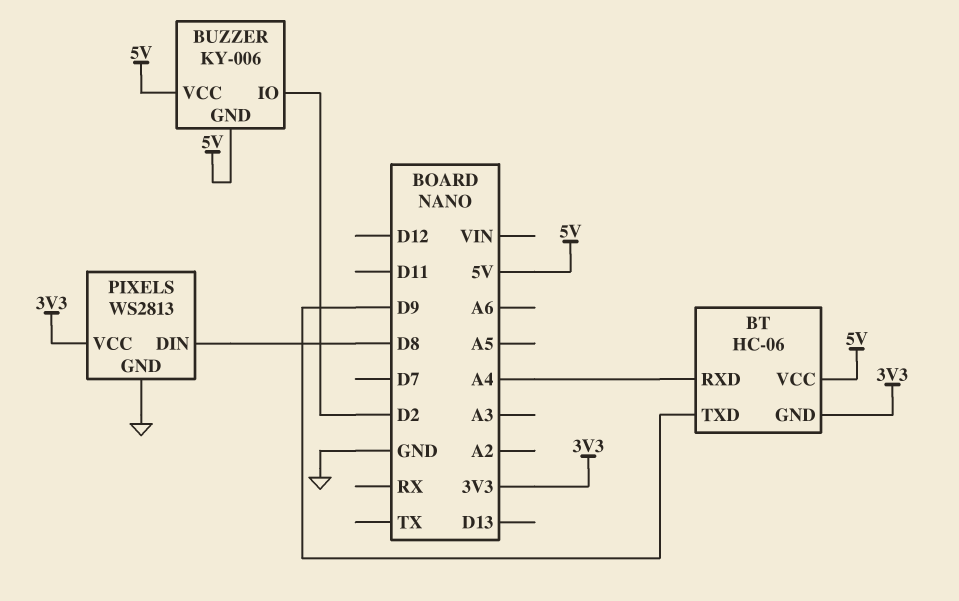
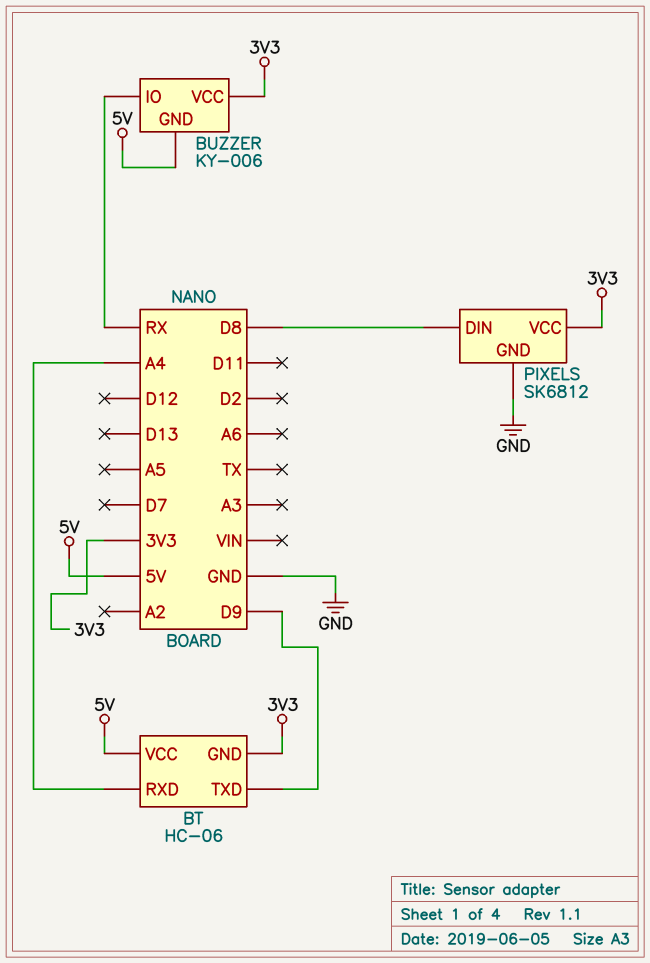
BUZZER pin IO: D2 -> RX
BUZZER pin VCC: 5V -> 3V3
PIXELS: WS2813 -> SK6812

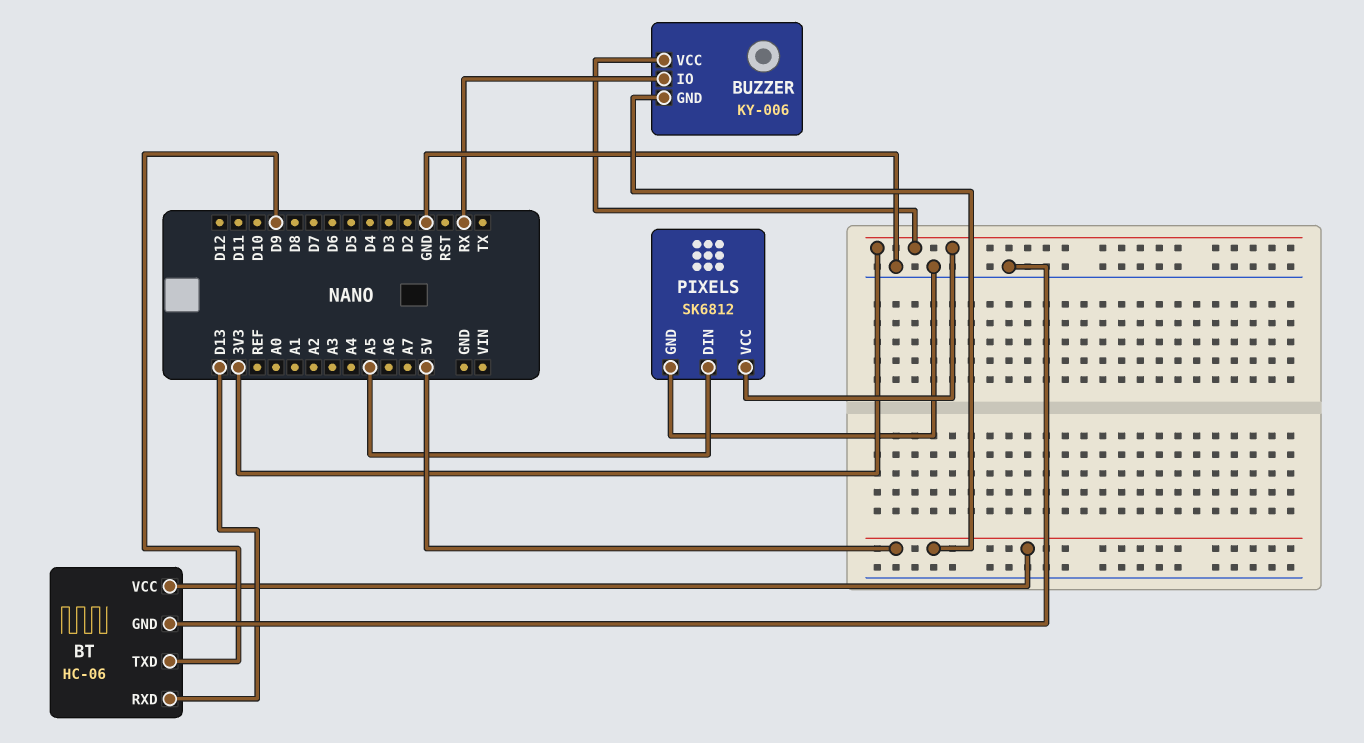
BT pin GND: 3V3 -> GND
BT pin RXD: A4 -> D13
PIXELS pin DIN: D8 -> A5

